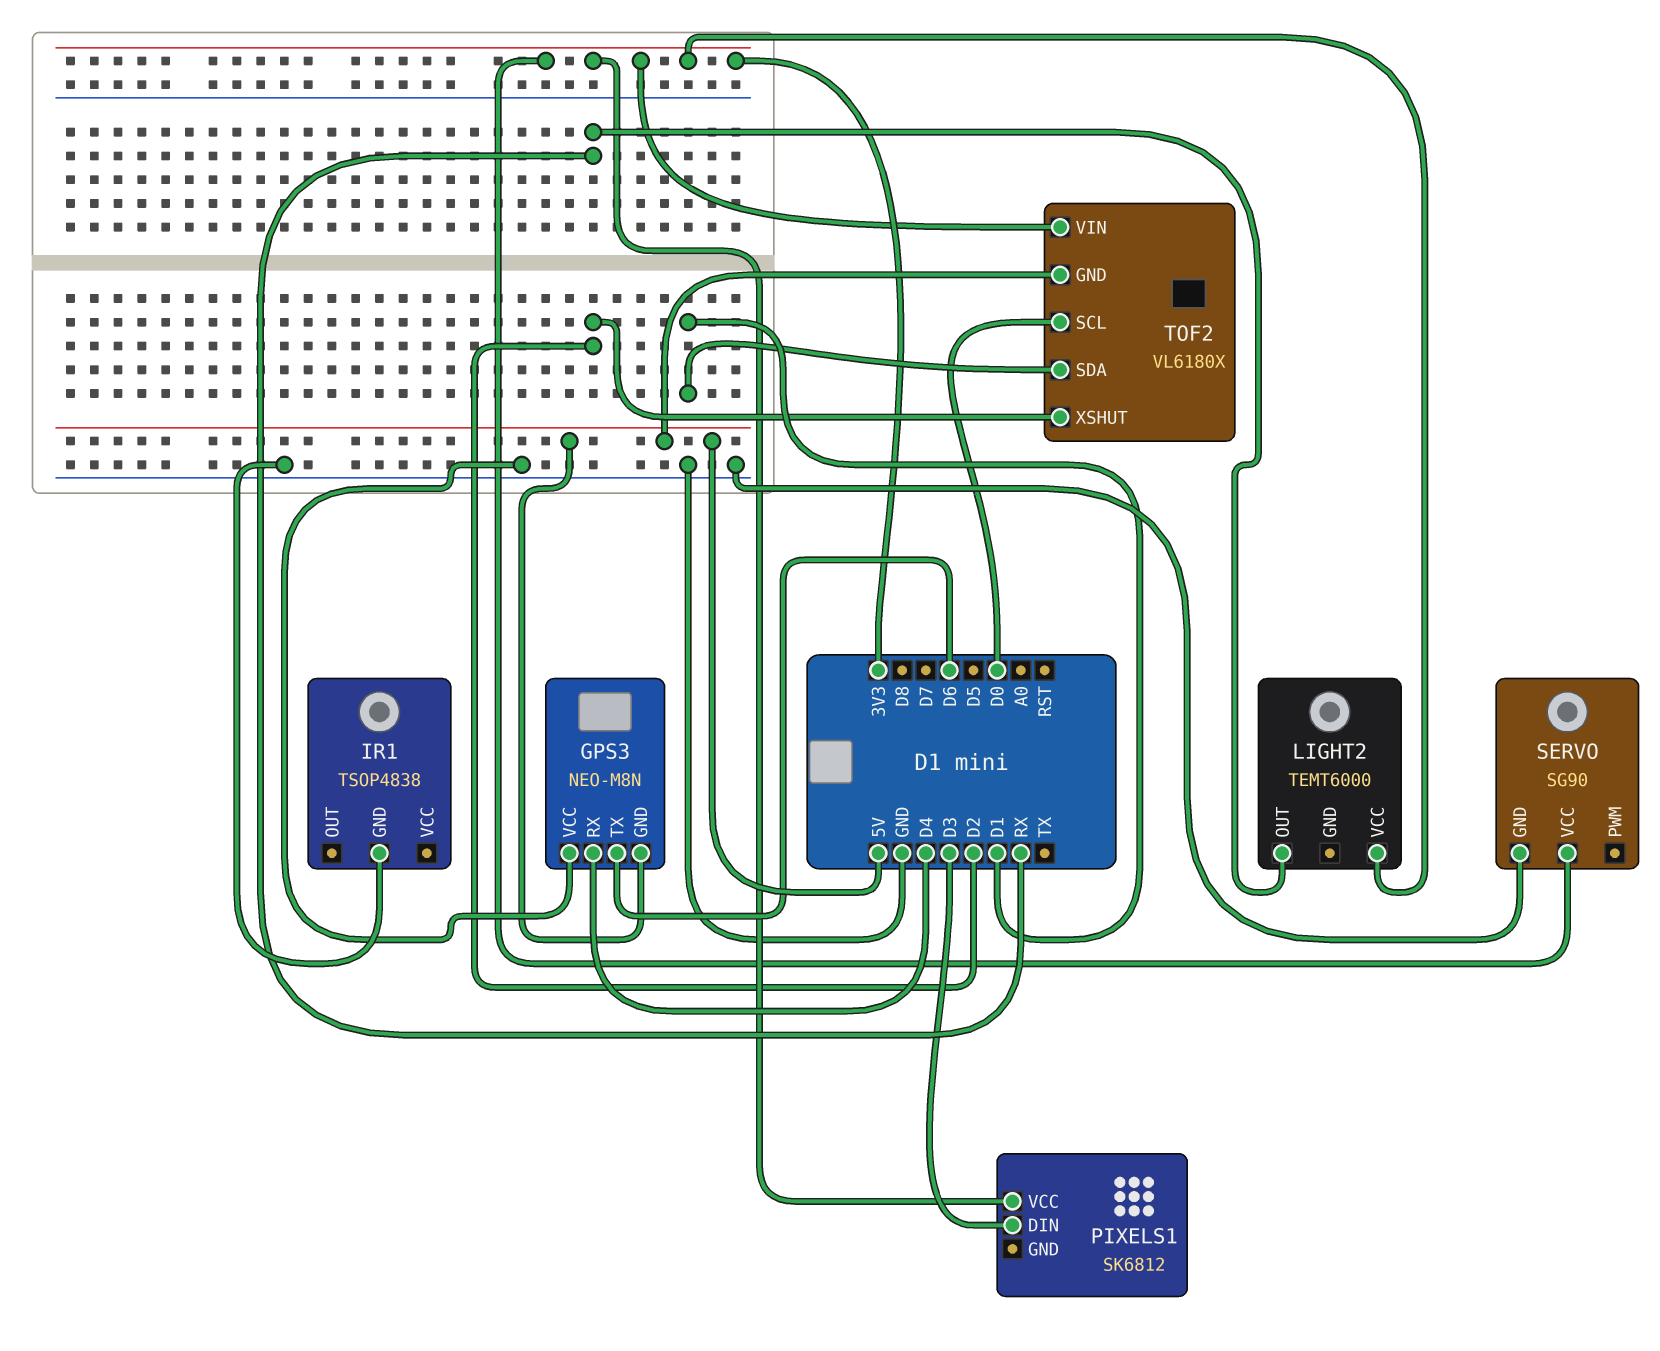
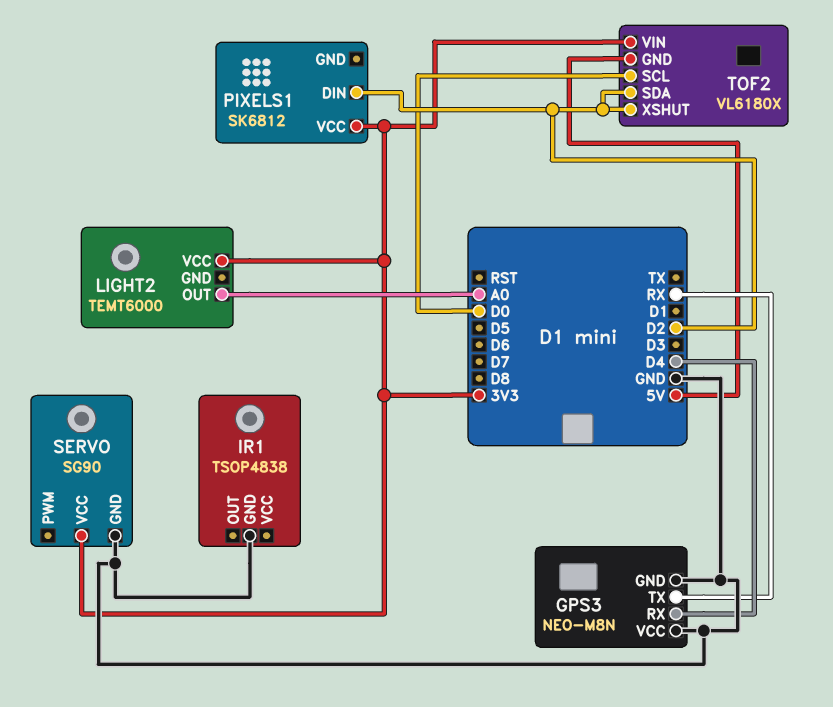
GPS3 pin GND: 5V -> GND
GPS3 pin TX: D6 -> RX
LIGHT2 pin OUT: RX -> A0
PIXELS1 pin DIN: D3 -> D2
TOF2 pin SDA: D1 -> D2

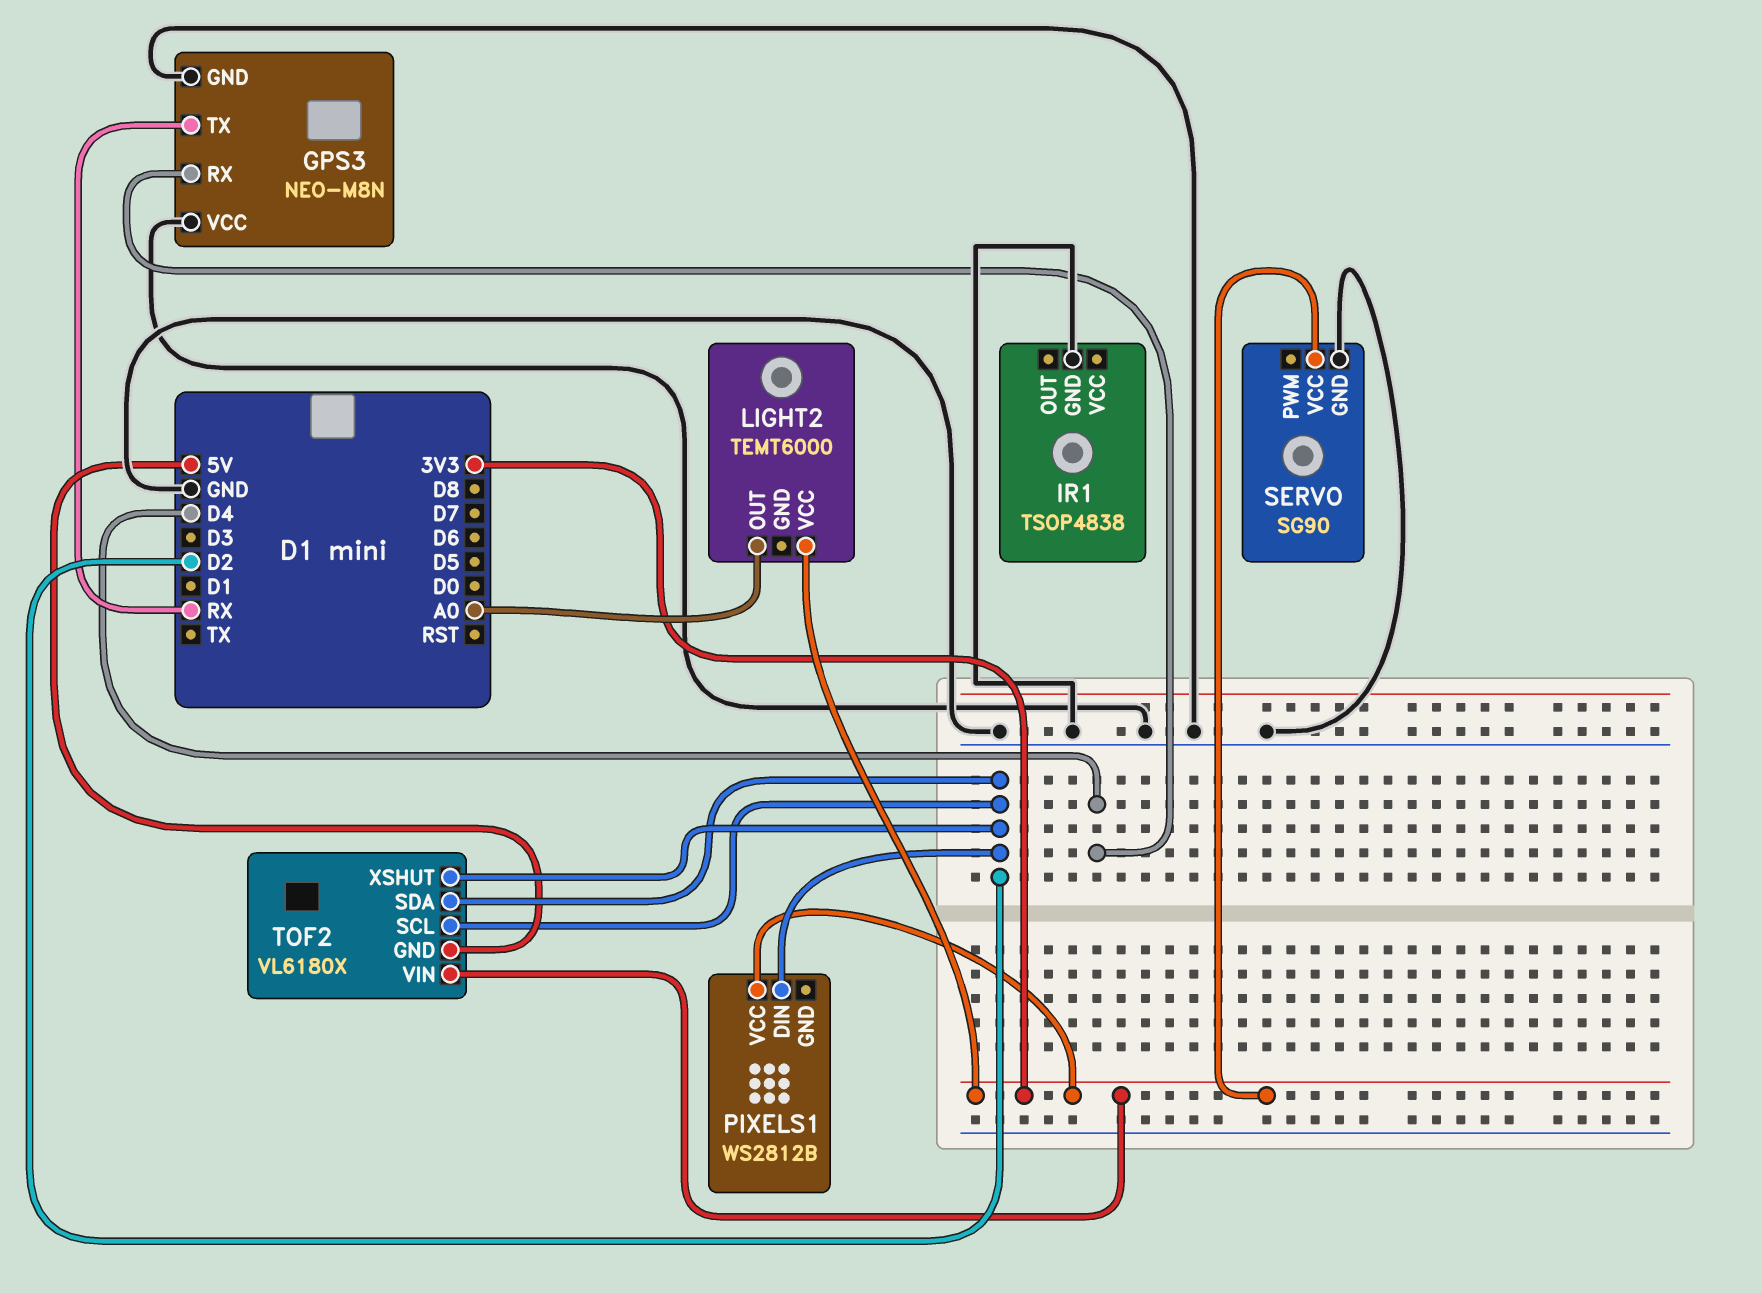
PIXELS1: SK6812 -> WS2812B
TOF2 pin SCL: D0 -> D2

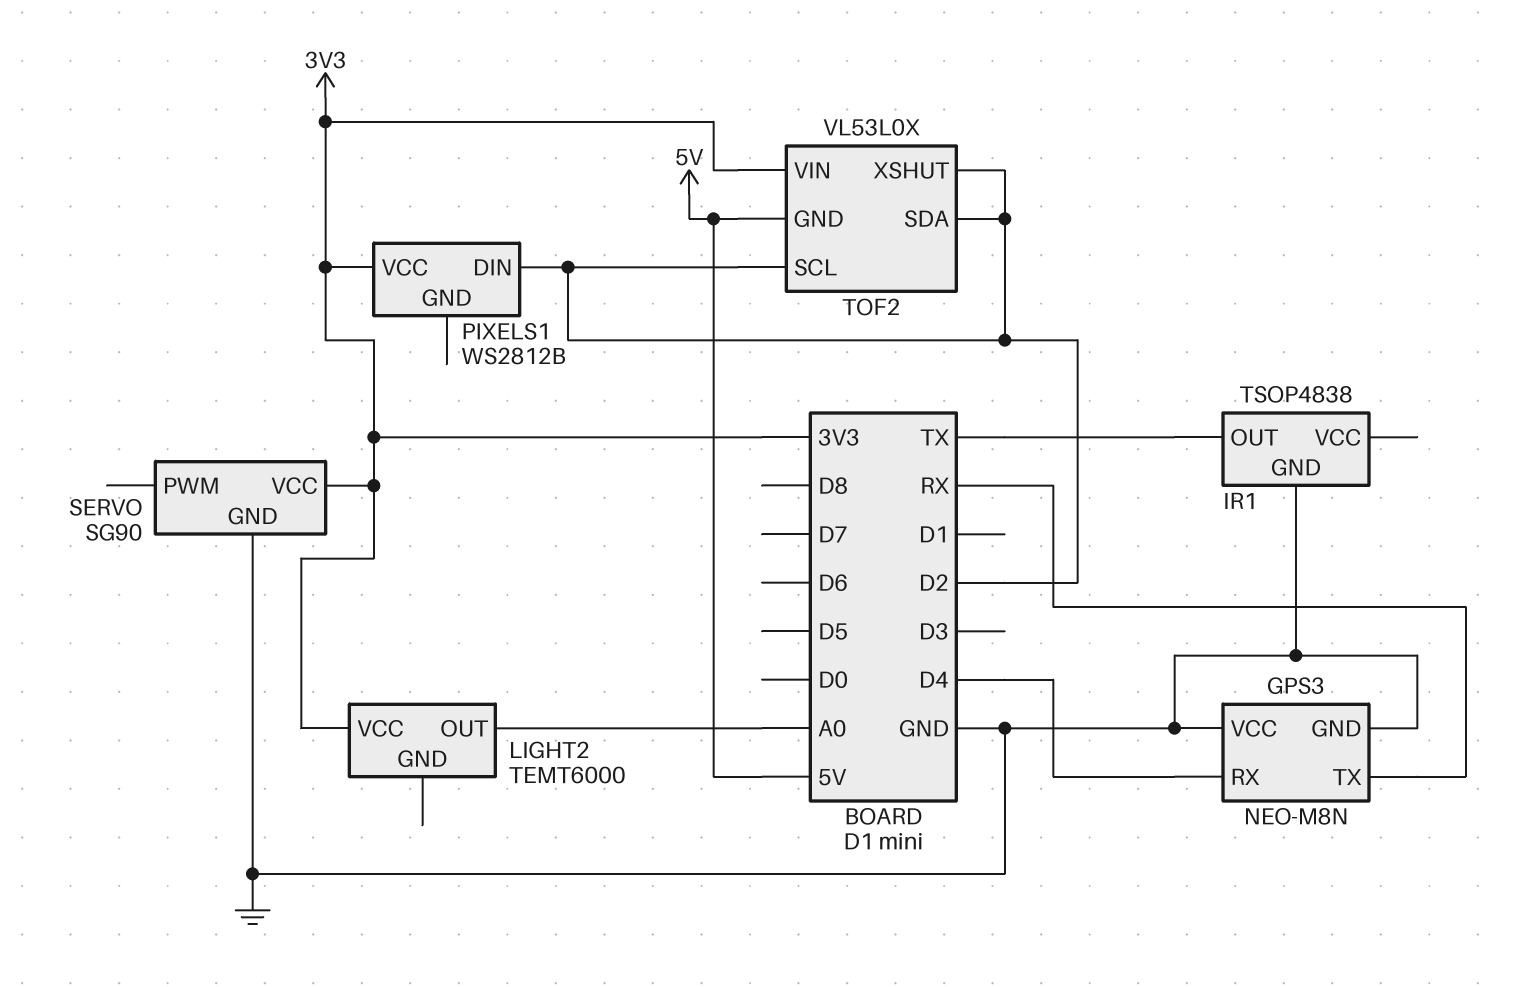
IR1 pin OUT: none -> TX
TOF2: VL6180X -> VL53L0X

